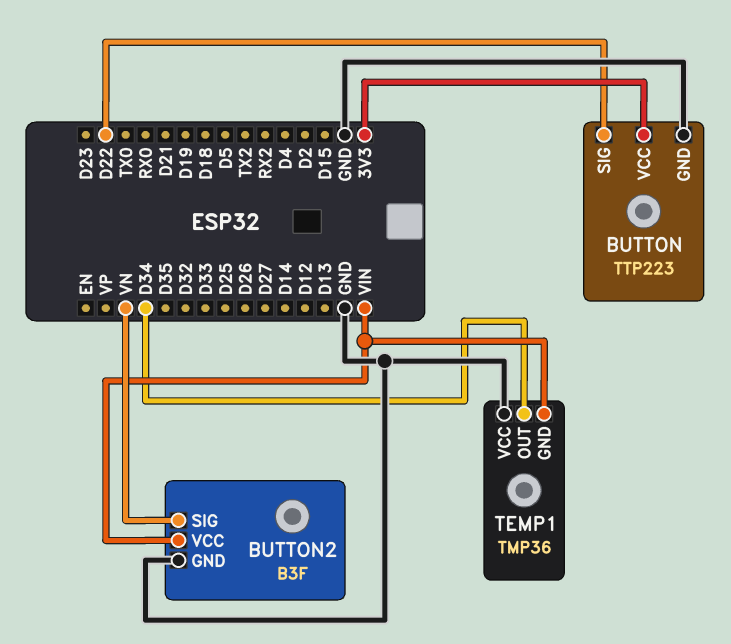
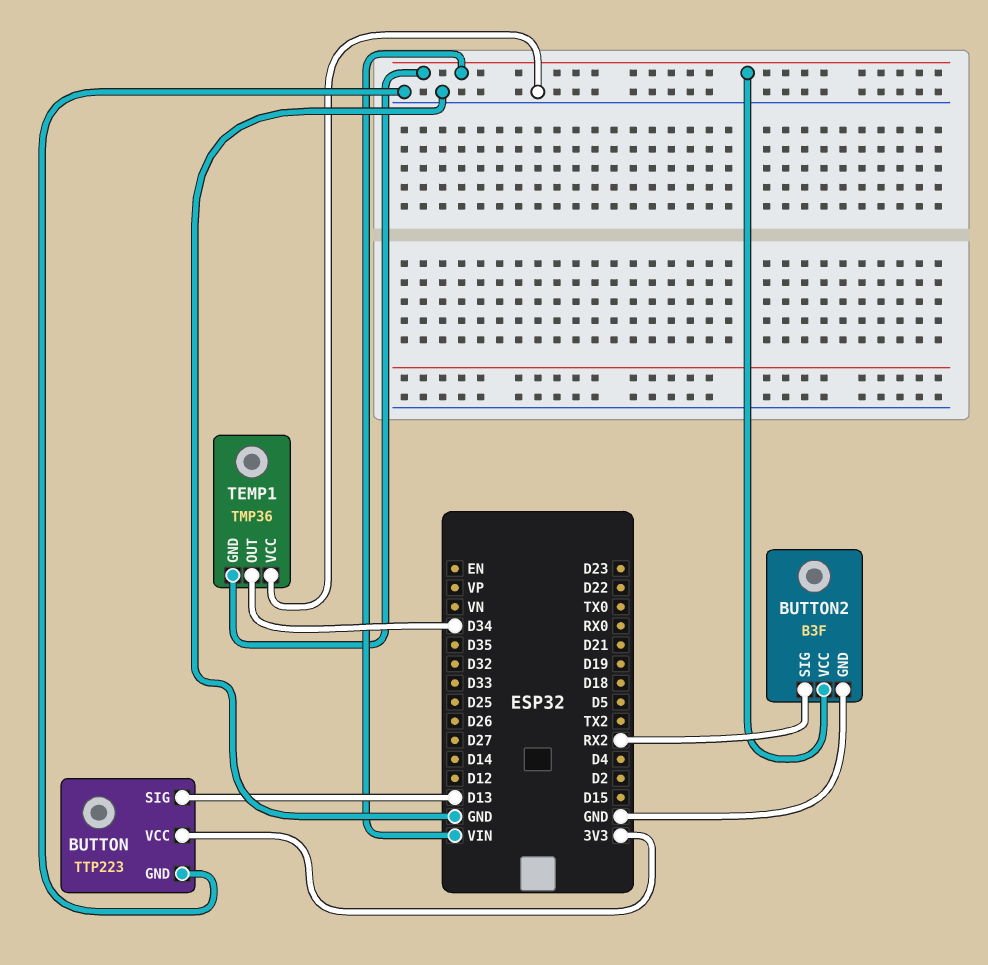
BUTTON pin SIG: D22 -> D13
BUTTON2 pin SIG: VN -> RX2

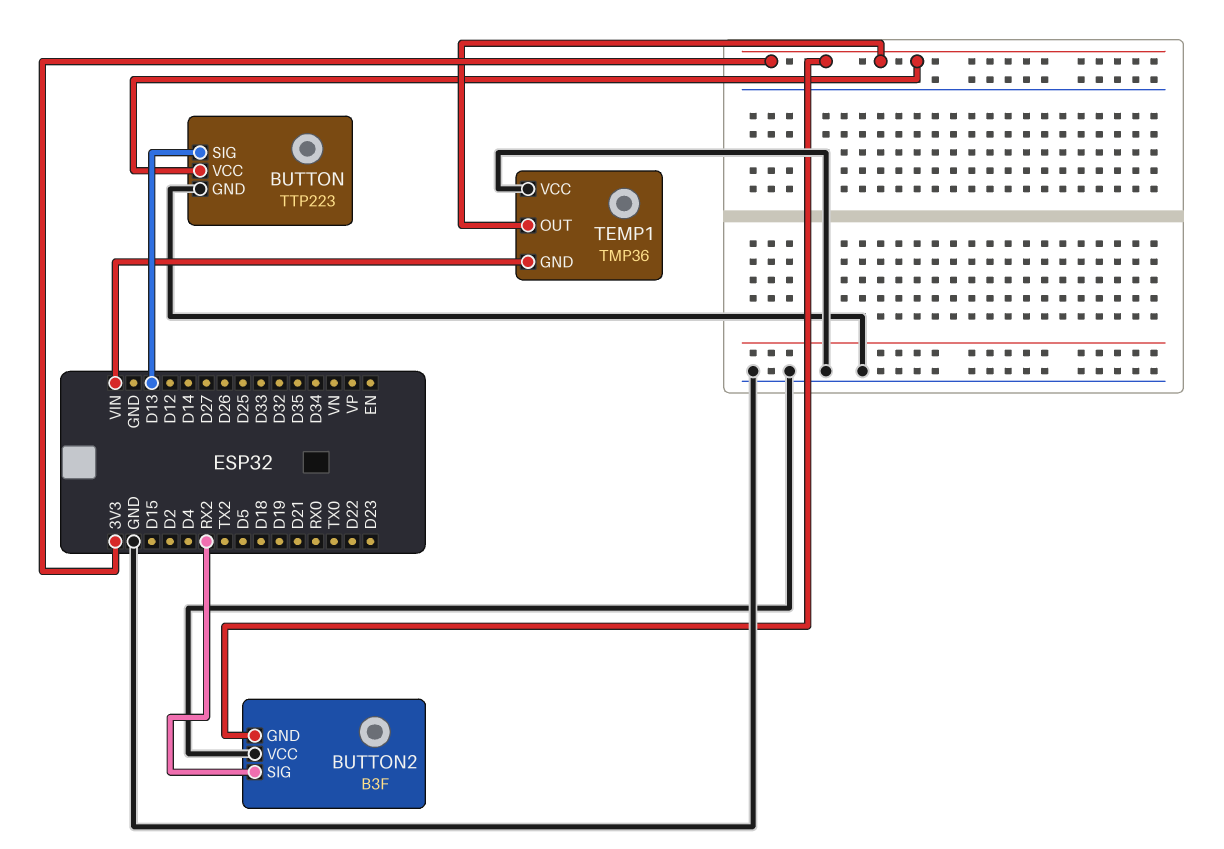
BUTTON2 pin GND: GND -> 3V3
BUTTON2 pin VCC: VIN -> GND
TEMP1 pin OUT: D34 -> 3V3

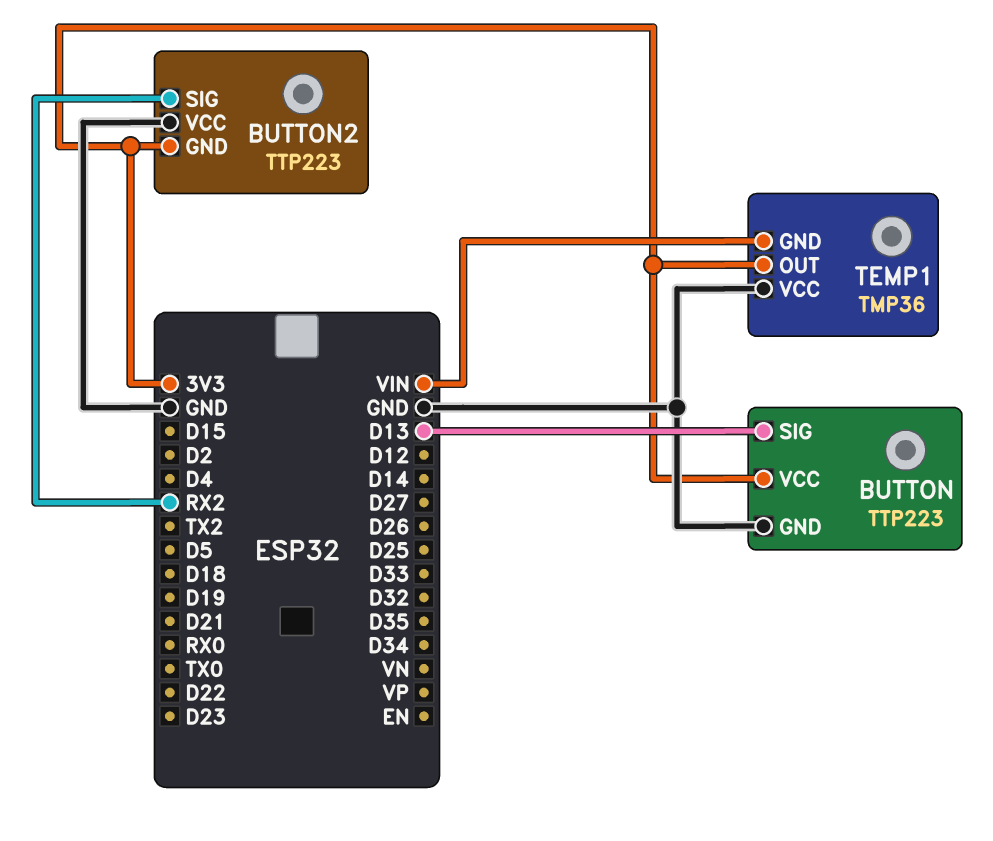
BUTTON2: B3F -> TTP223

